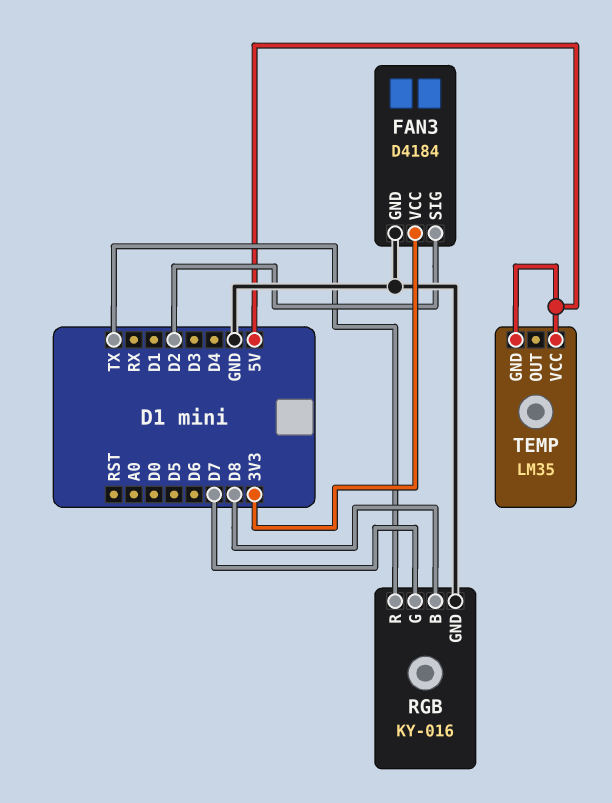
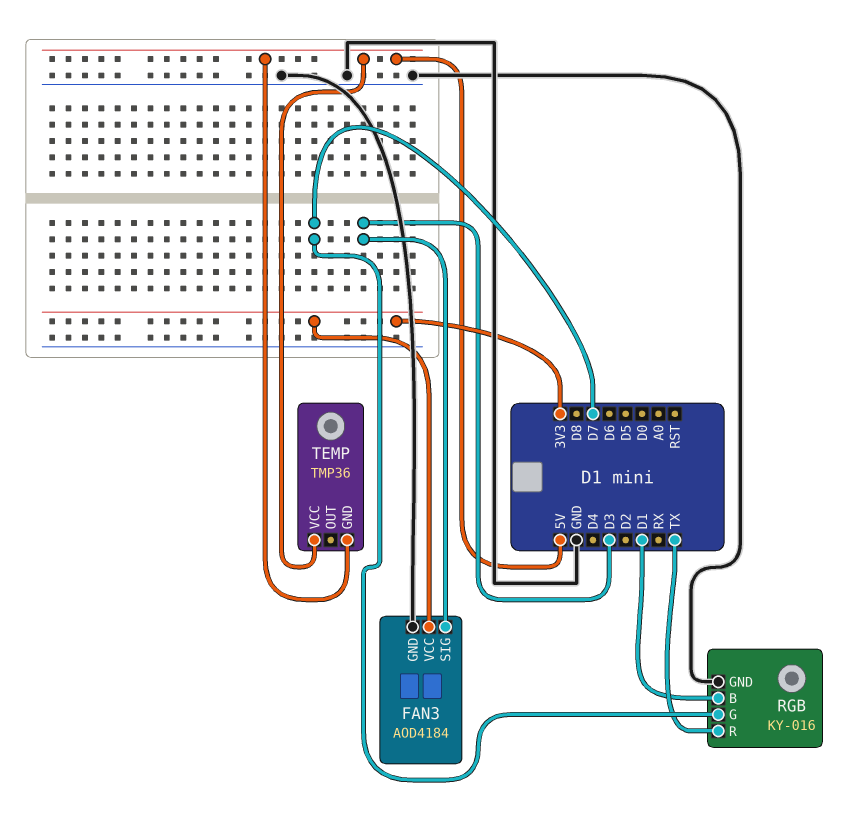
FAN3: D4184 -> AOD4184
FAN3 pin SIG: D2 -> D3
RGB pin B: D8 -> D1
TEMP: LM35 -> TMP36

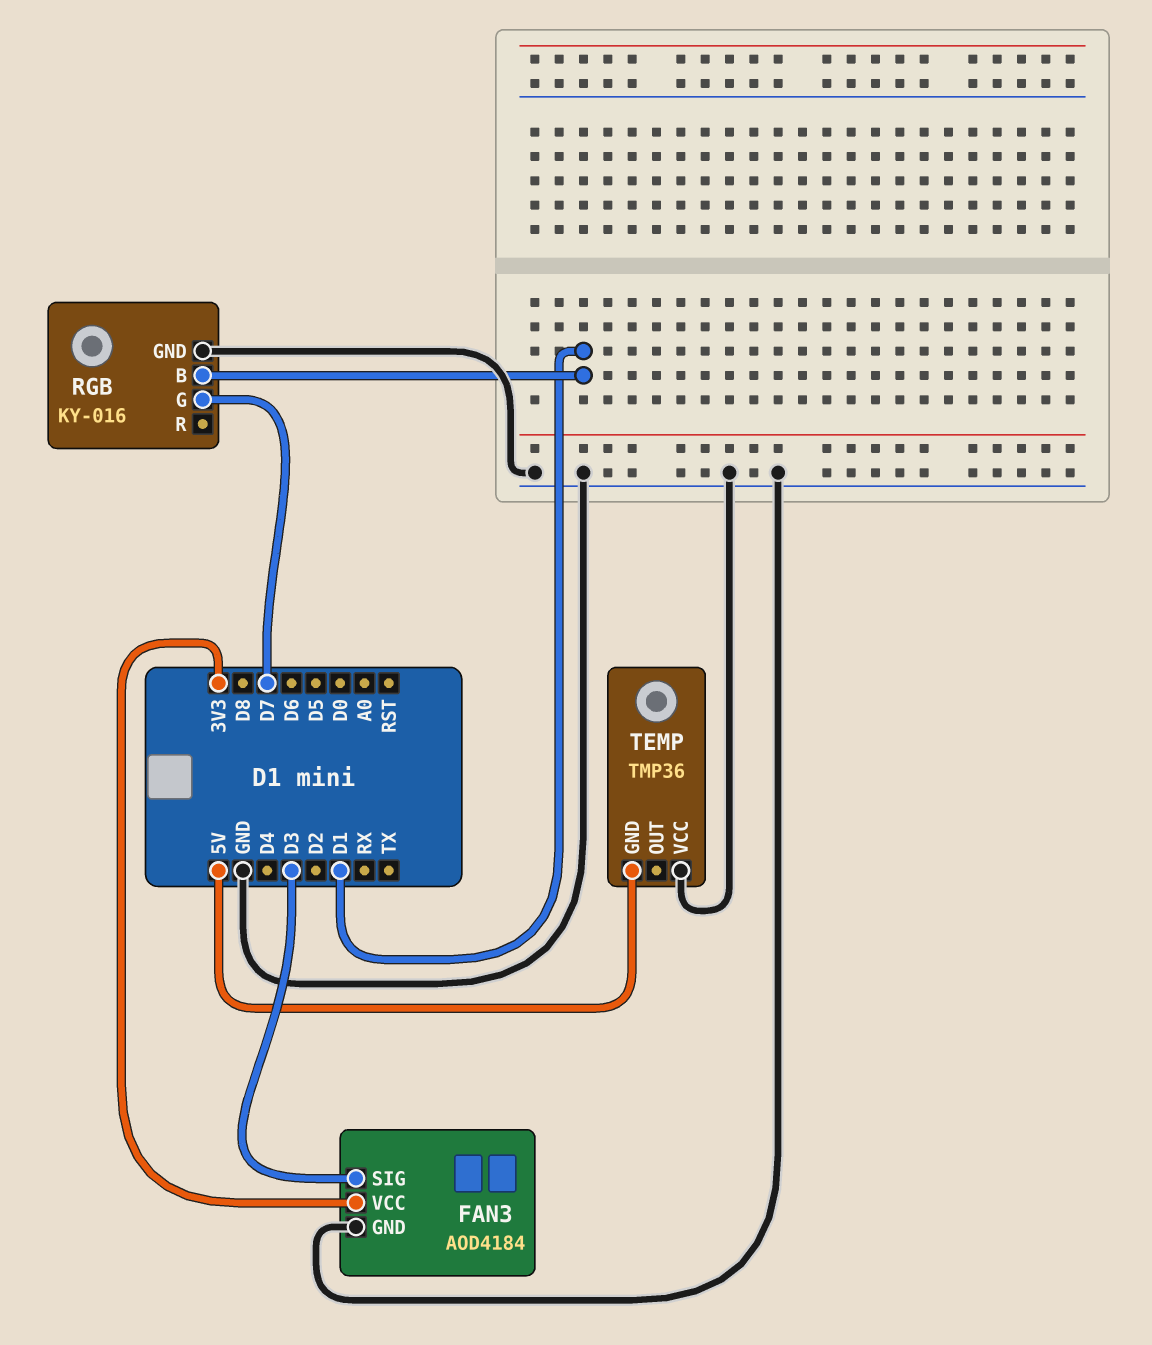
RGB pin R: TX -> none
TEMP pin VCC: 5V -> GND

